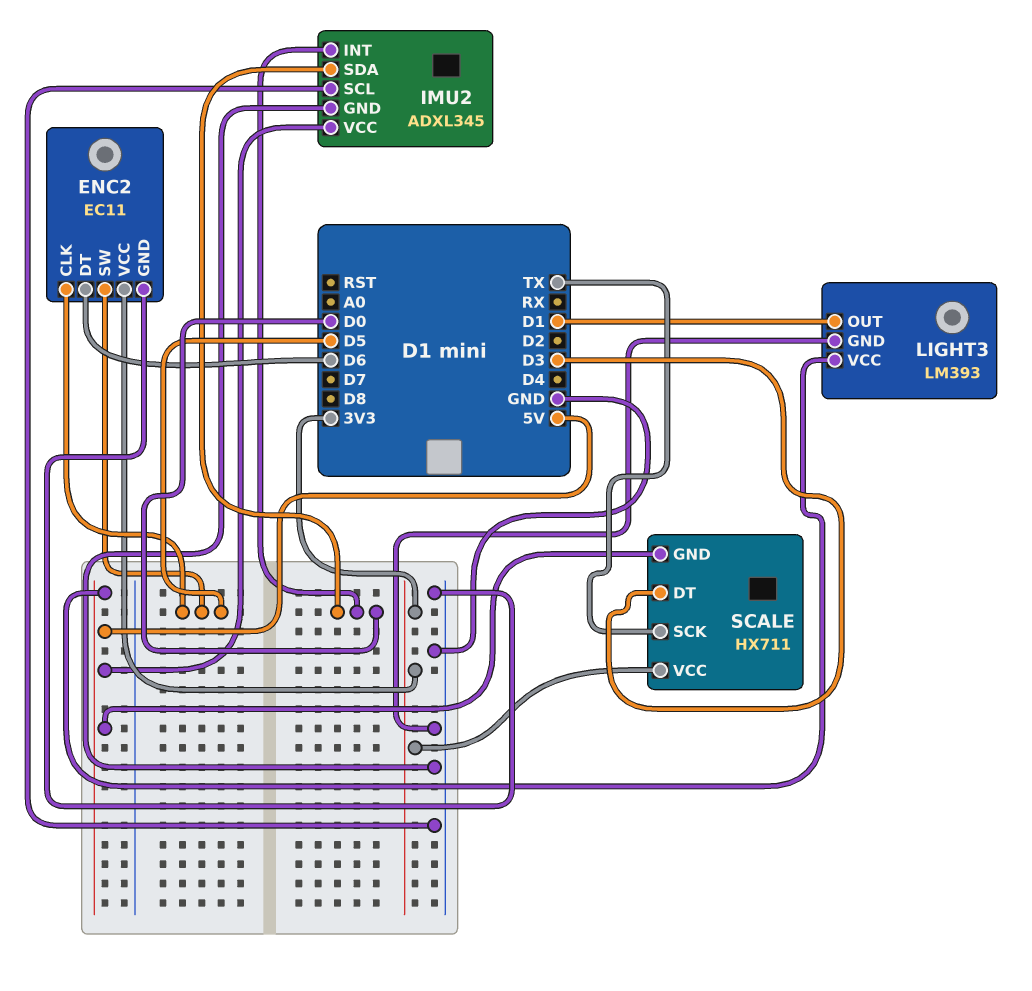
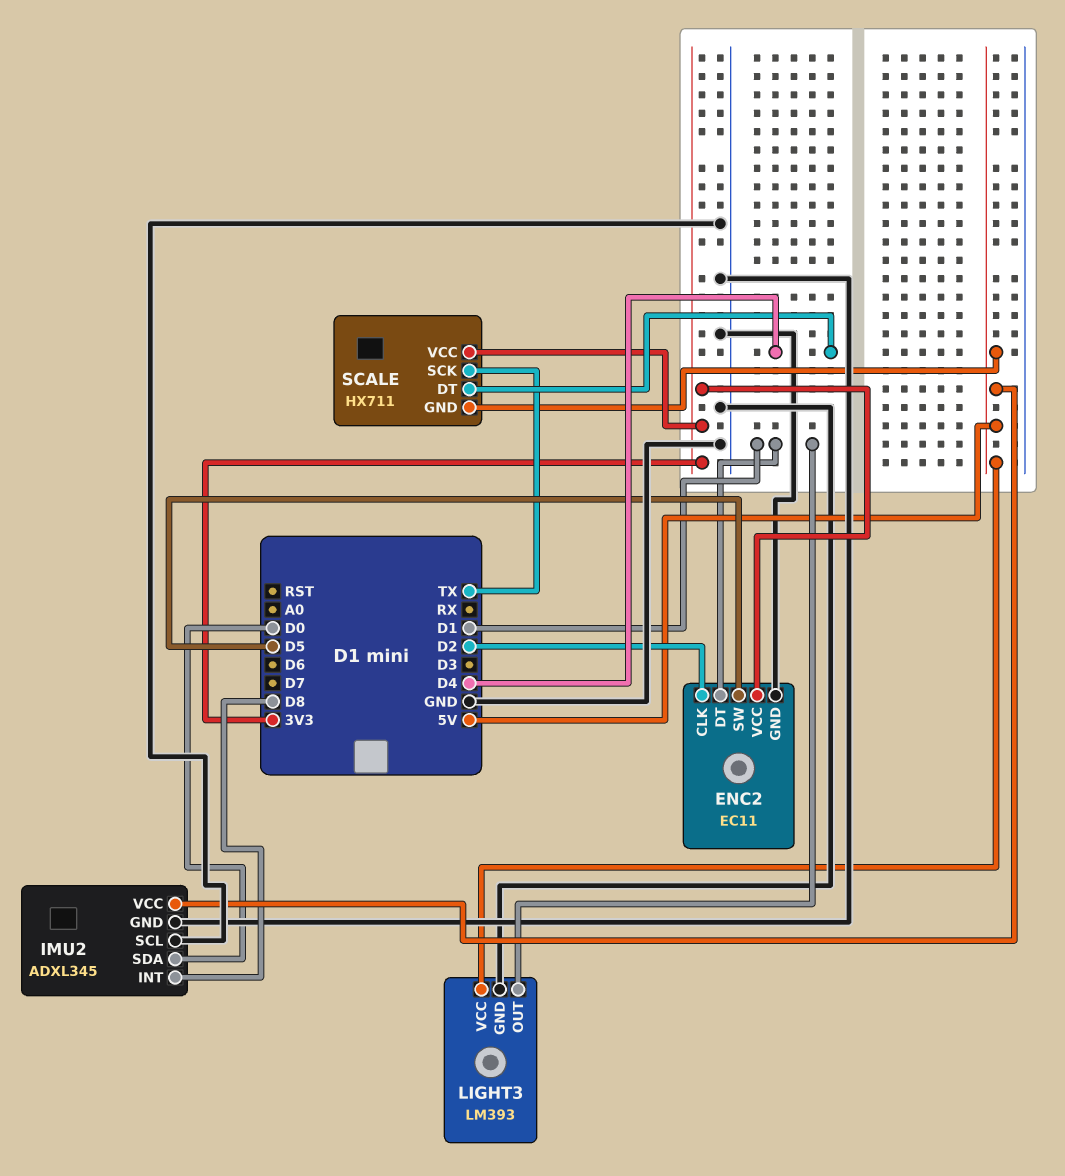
ENC2 pin CLK: D5 -> D2
ENC2 pin DT: D6 -> D1
IMU2 pin INT: D0 -> D8
SCALE pin DT: D3 -> D4

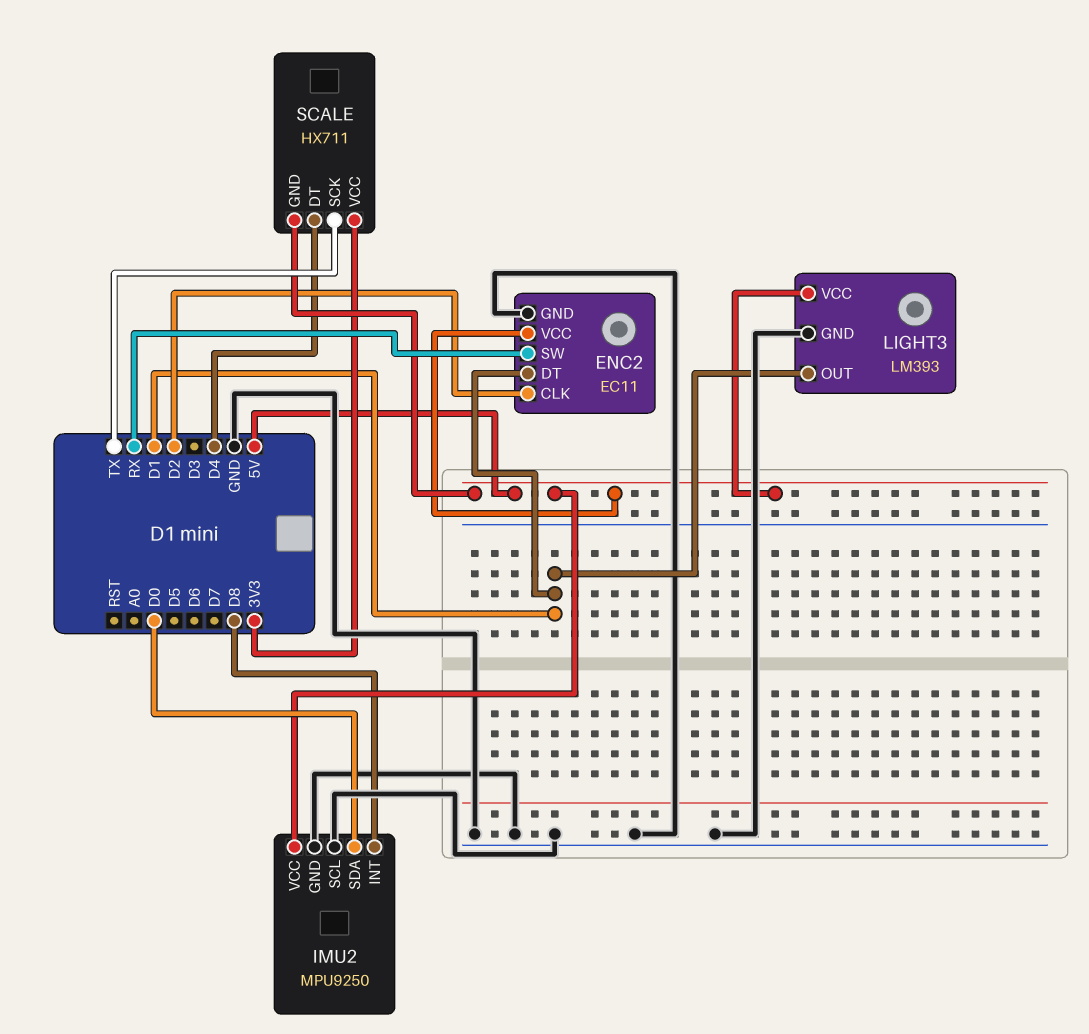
ENC2 pin SW: D5 -> RX
ENC2 pin VCC: 3V3 -> 5V
IMU2: ADXL345 -> MPU9250

